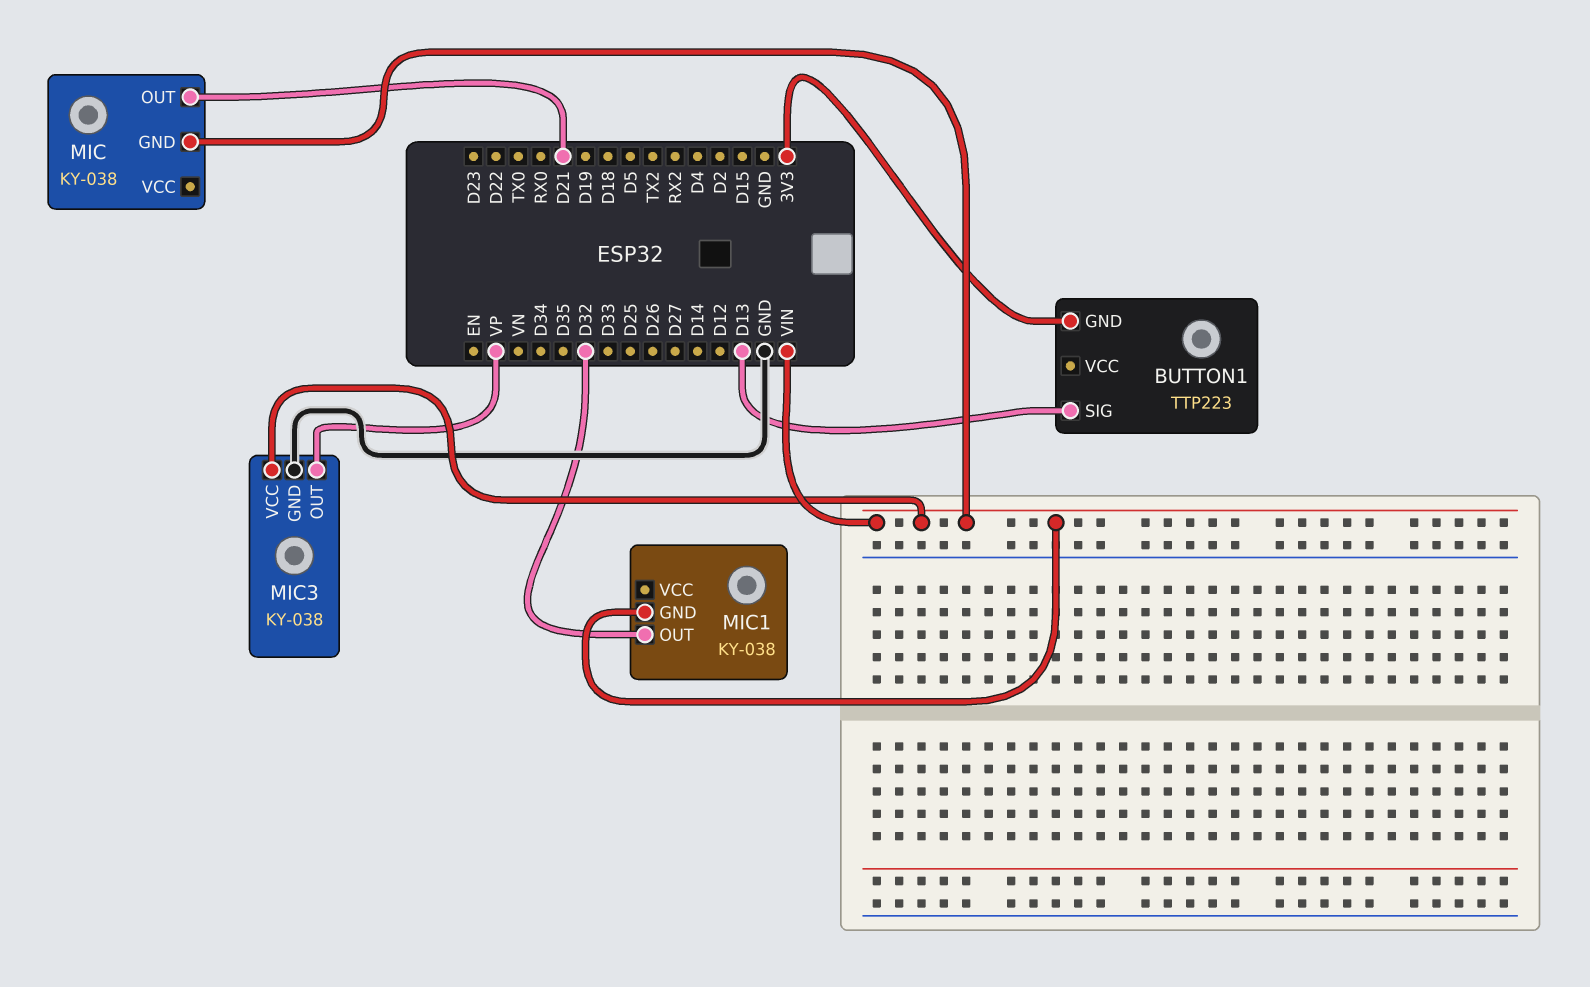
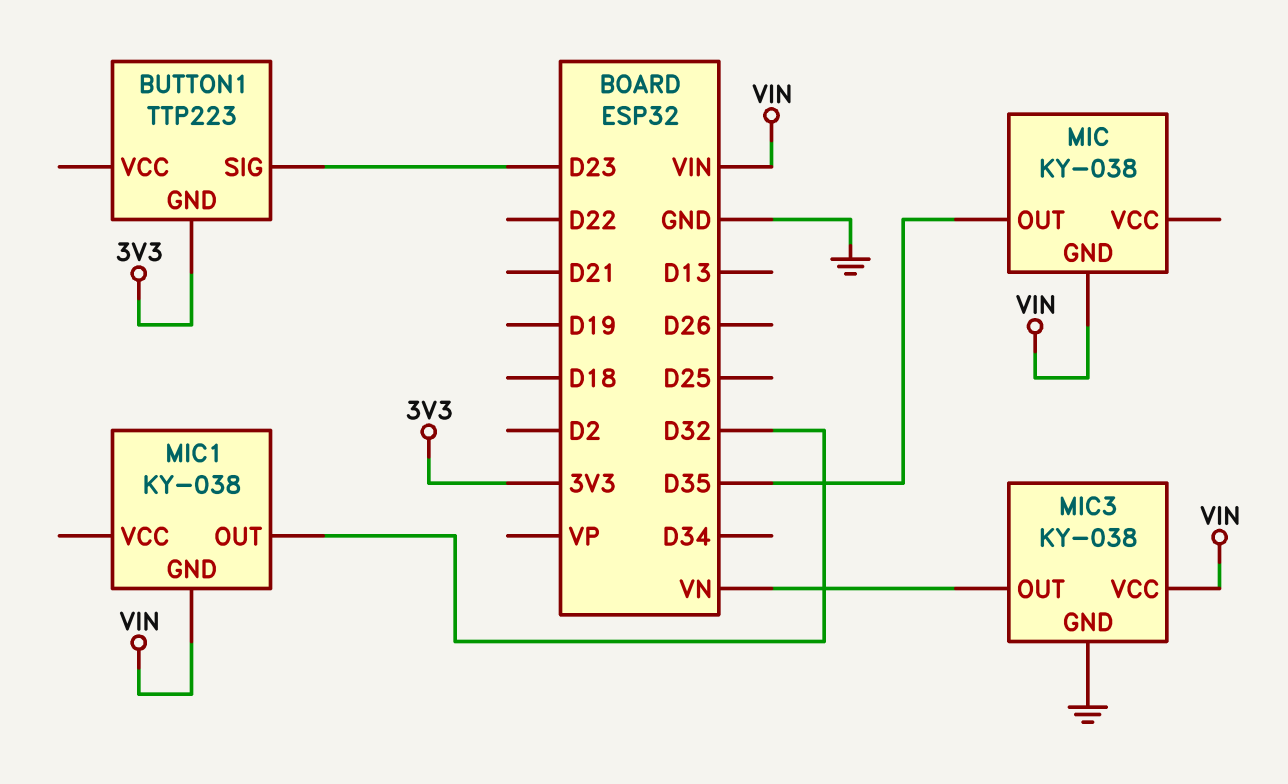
BUTTON1 pin SIG: D13 -> D23
MIC pin OUT: D21 -> D35
MIC3 pin OUT: VP -> VN

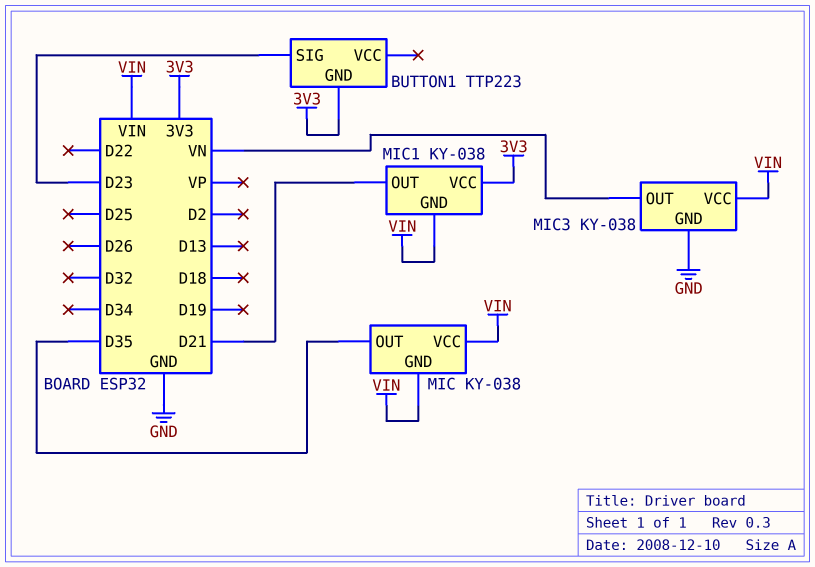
MIC pin VCC: none -> VIN
MIC1 pin OUT: D32 -> D21
MIC1 pin VCC: none -> 3V3

